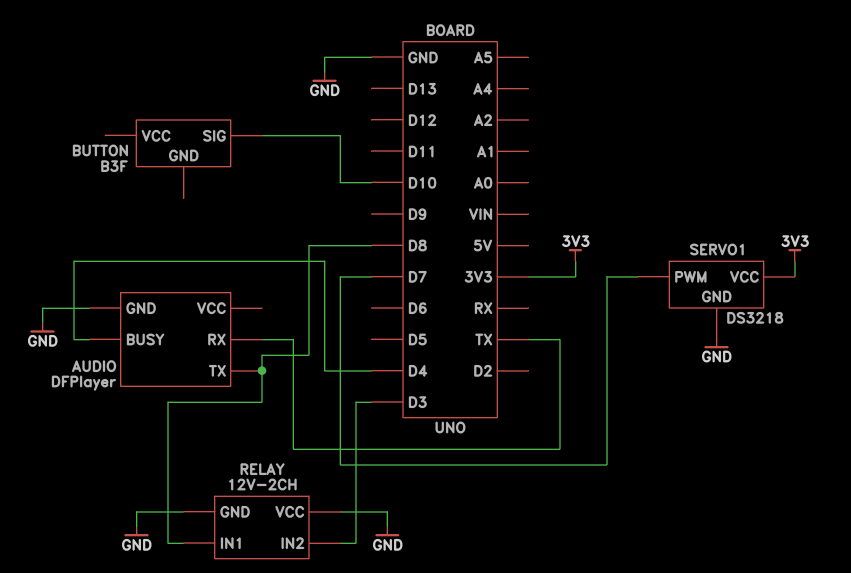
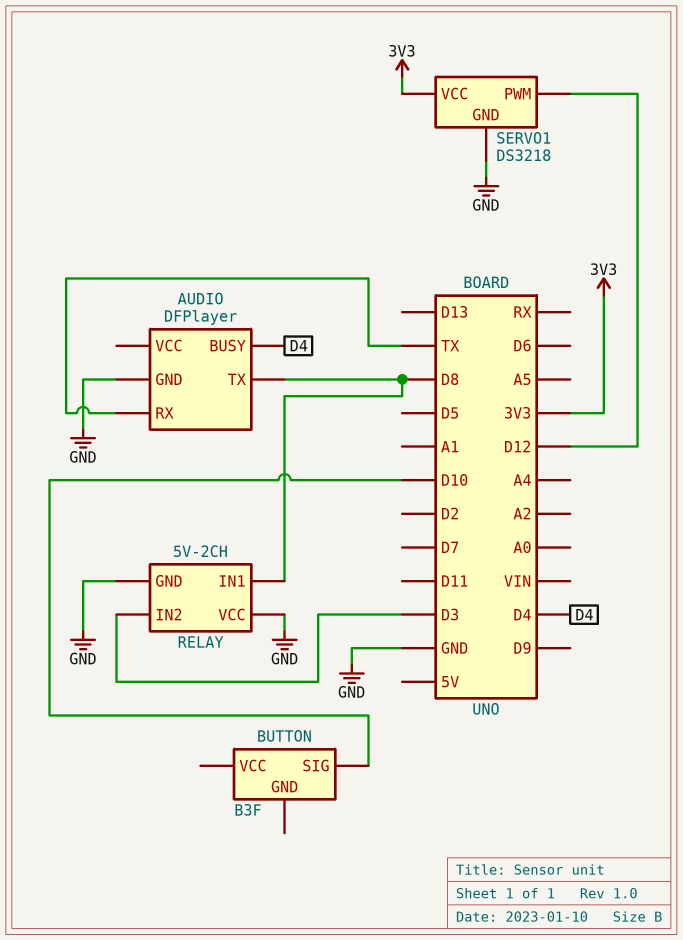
RELAY: 12V-2CH -> 5V-2CH
SERVO1 pin PWM: D7 -> D12

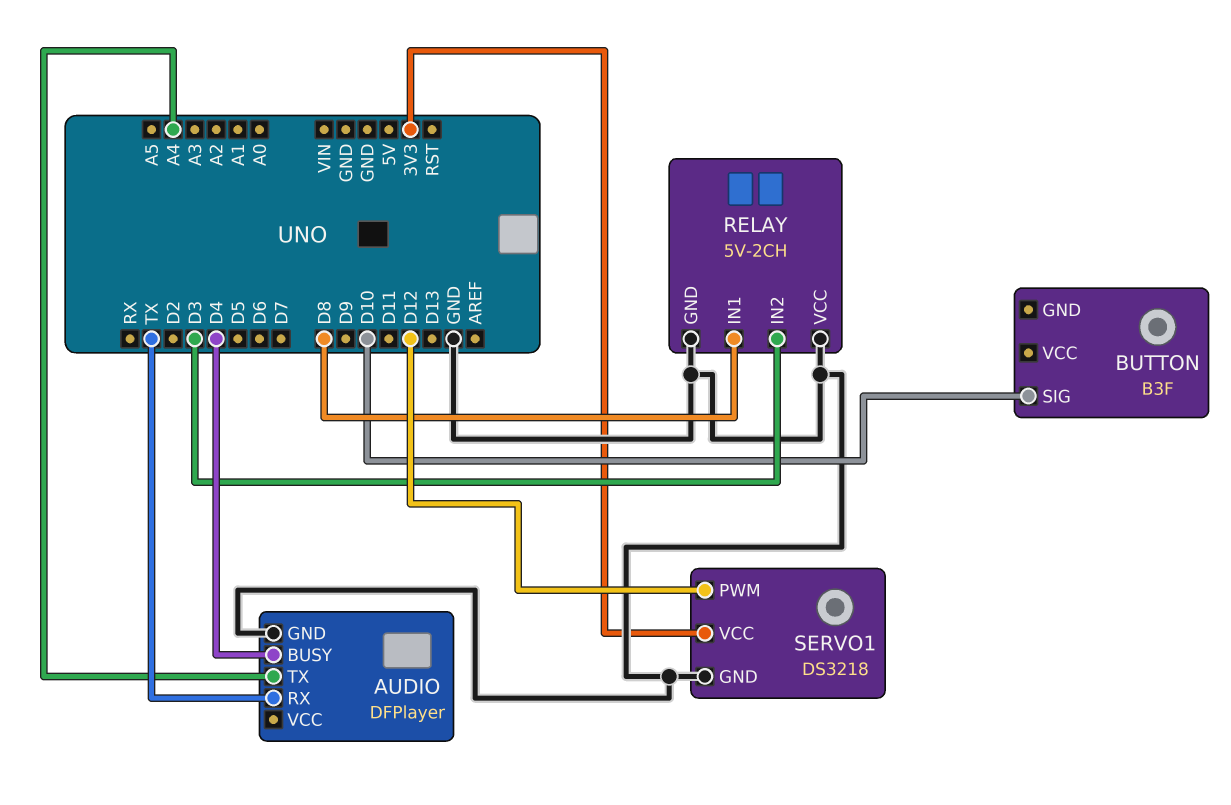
AUDIO pin TX: D8 -> A4

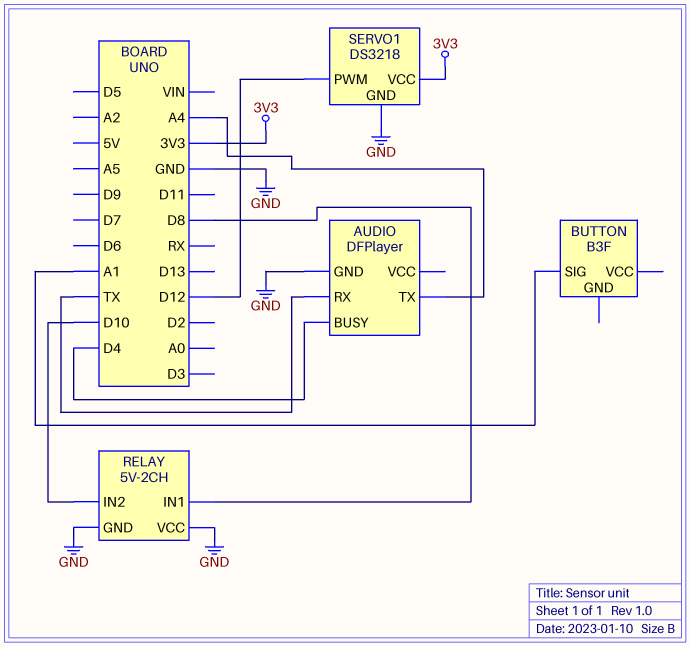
BUTTON pin SIG: D10 -> A1
RELAY pin IN2: D3 -> D10

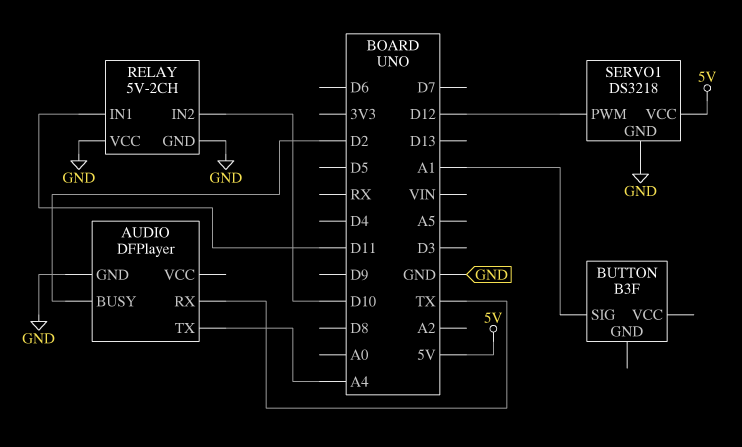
AUDIO pin BUSY: D4 -> D2
RELAY pin IN1: D8 -> D11
SERVO1 pin VCC: 3V3 -> 5V

